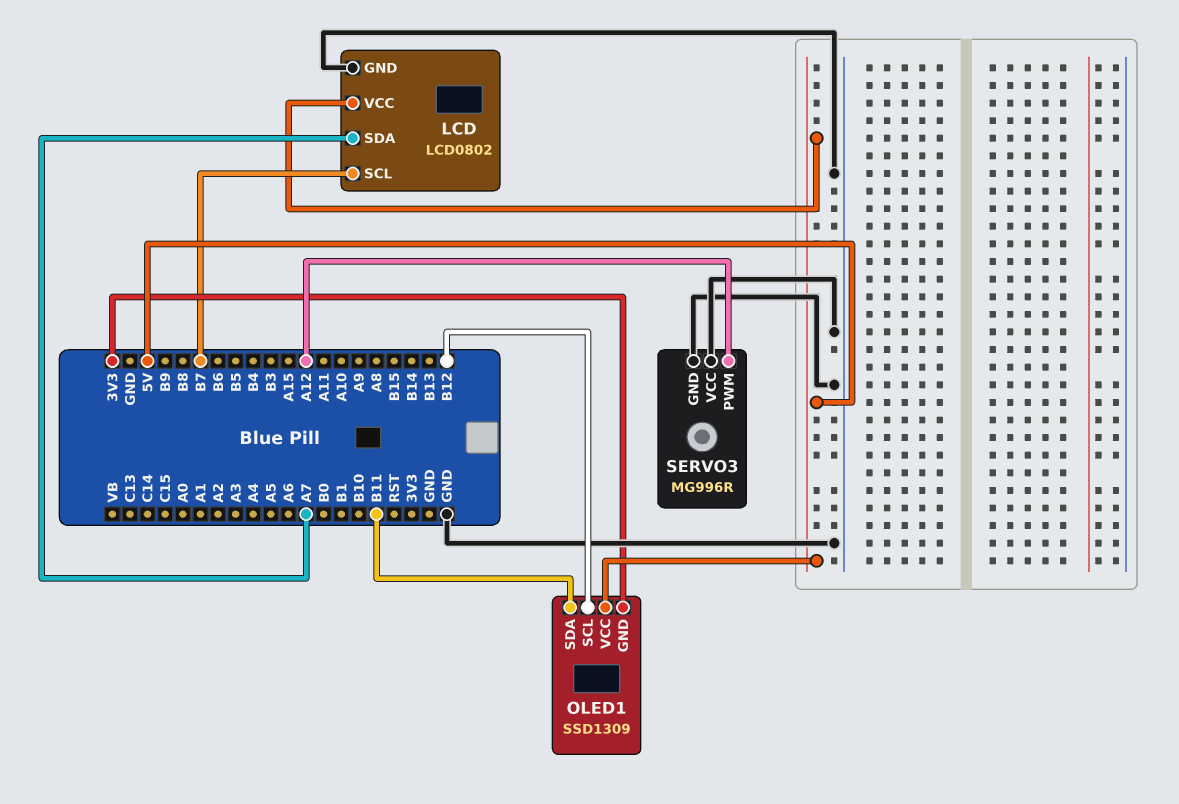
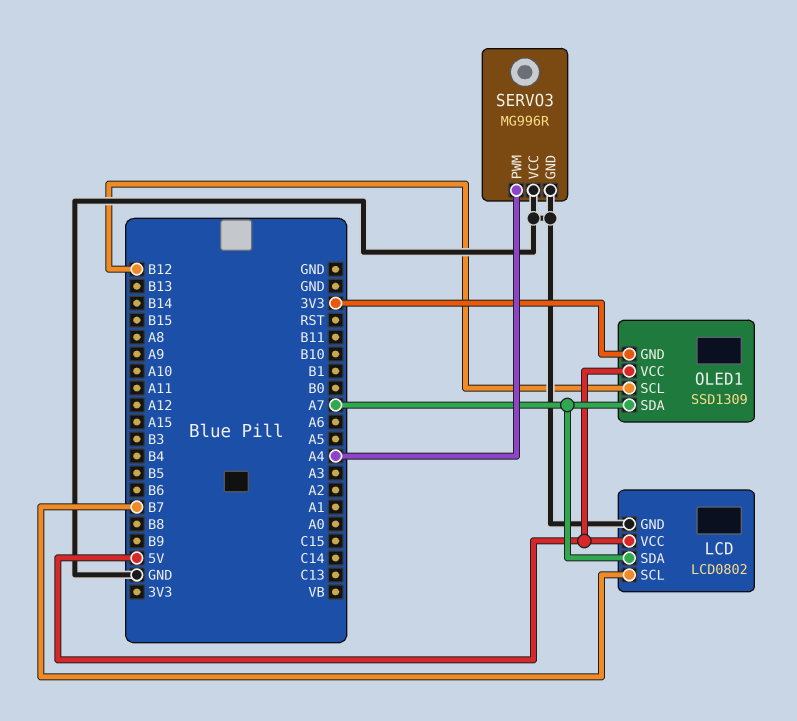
OLED1 pin SDA: B11 -> A7
SERVO3 pin PWM: A12 -> A4

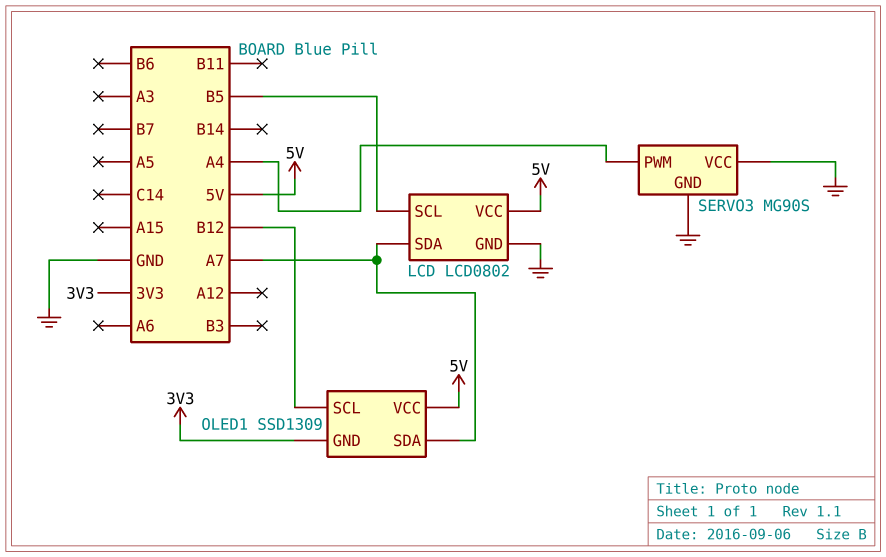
LCD pin SCL: B7 -> B5
SERVO3: MG996R -> MG90S

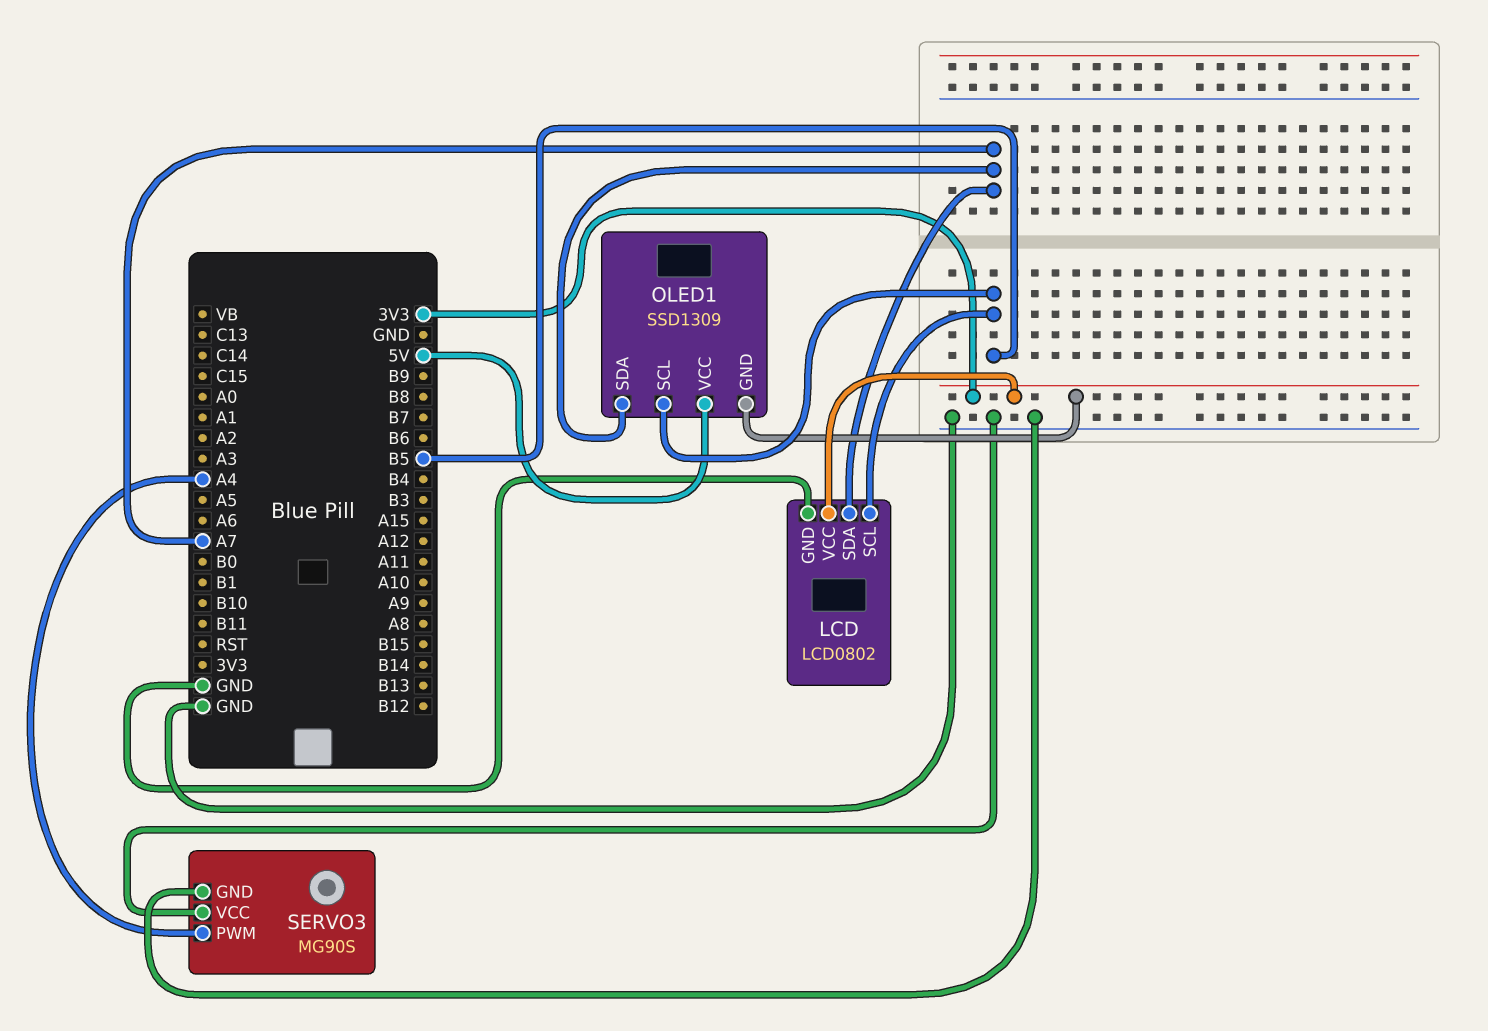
LCD pin VCC: 5V -> 3V3
OLED1 pin SCL: B12 -> B5

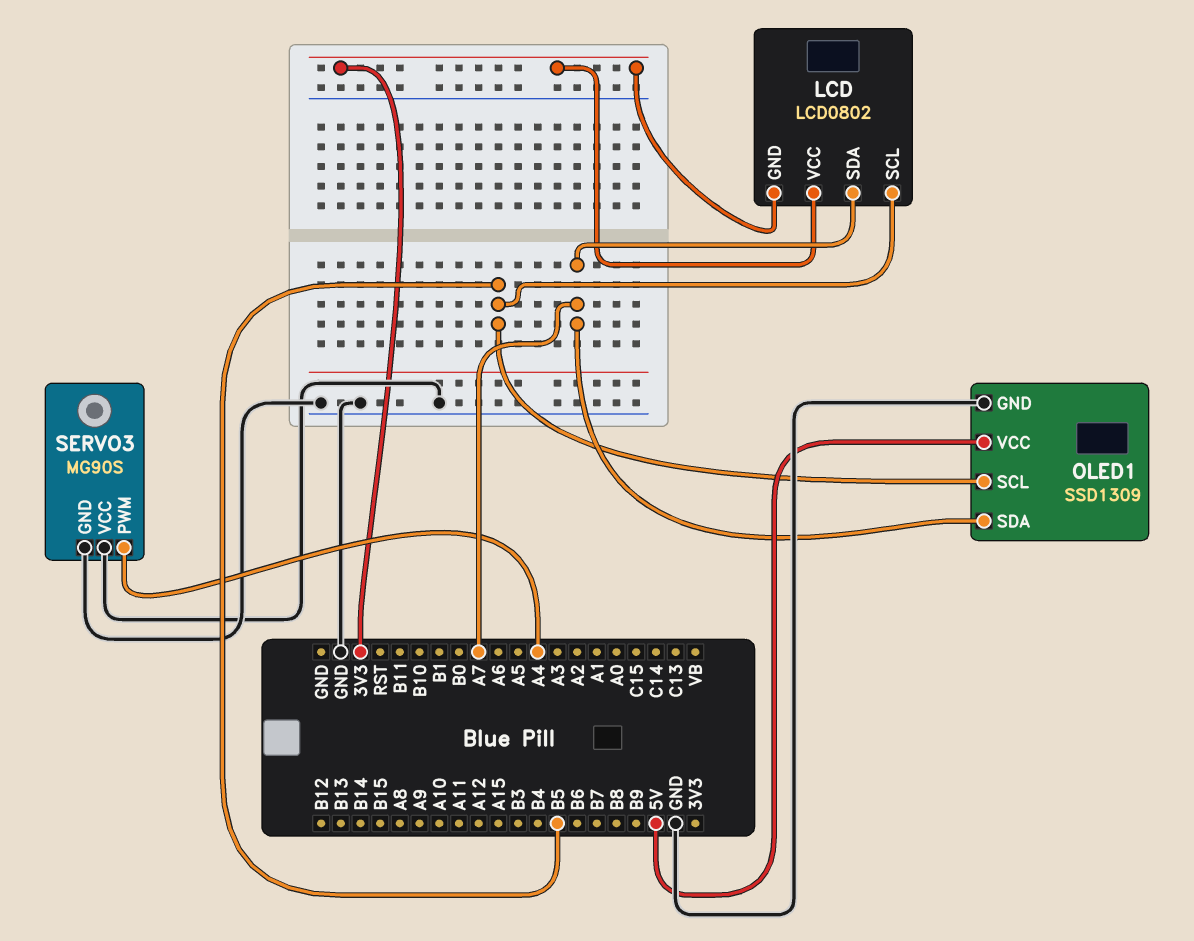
LCD pin GND: GND -> 3V3
OLED1 pin GND: 3V3 -> GND

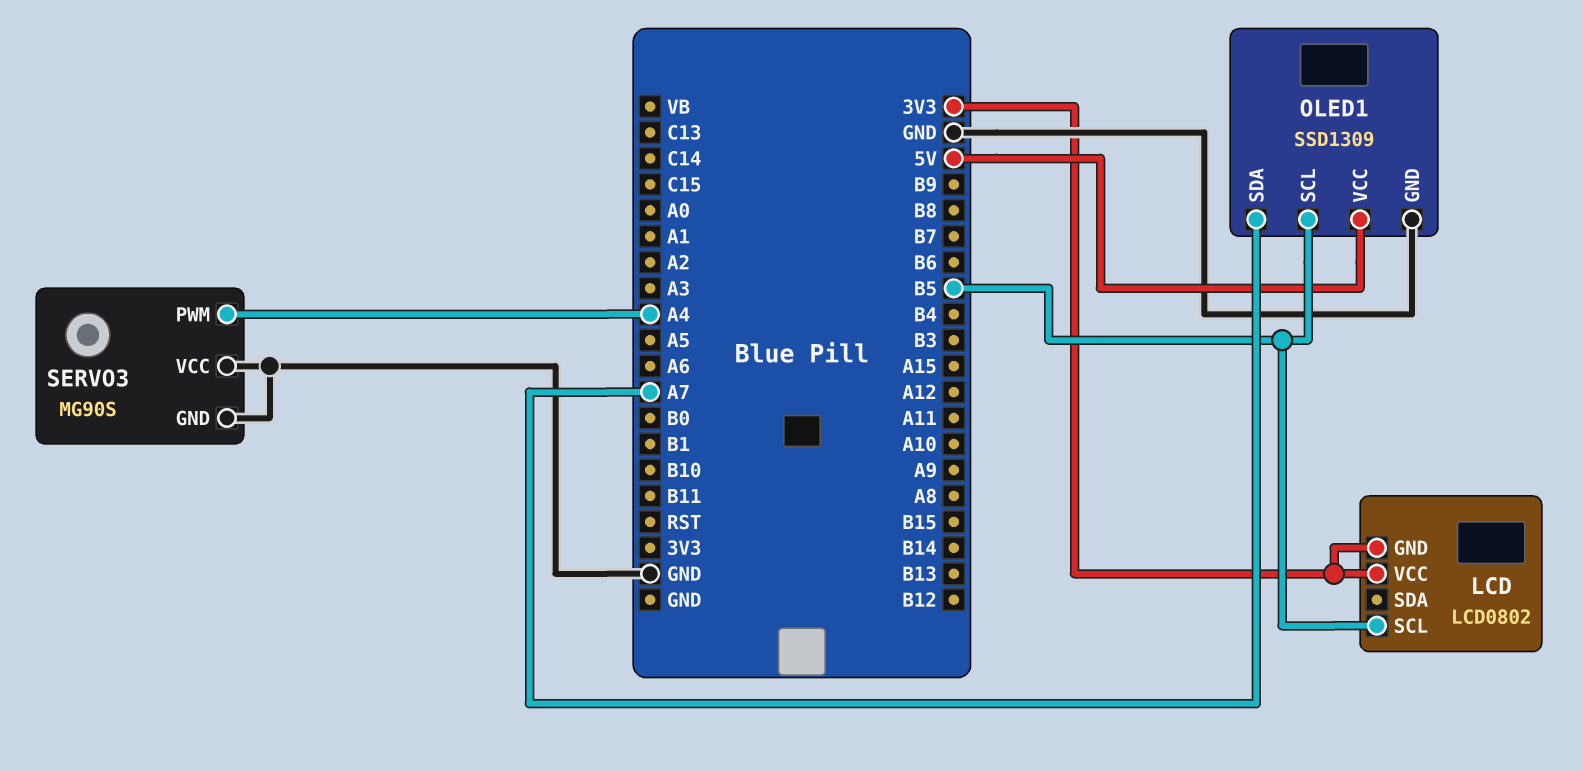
LCD pin SDA: A7 -> none

